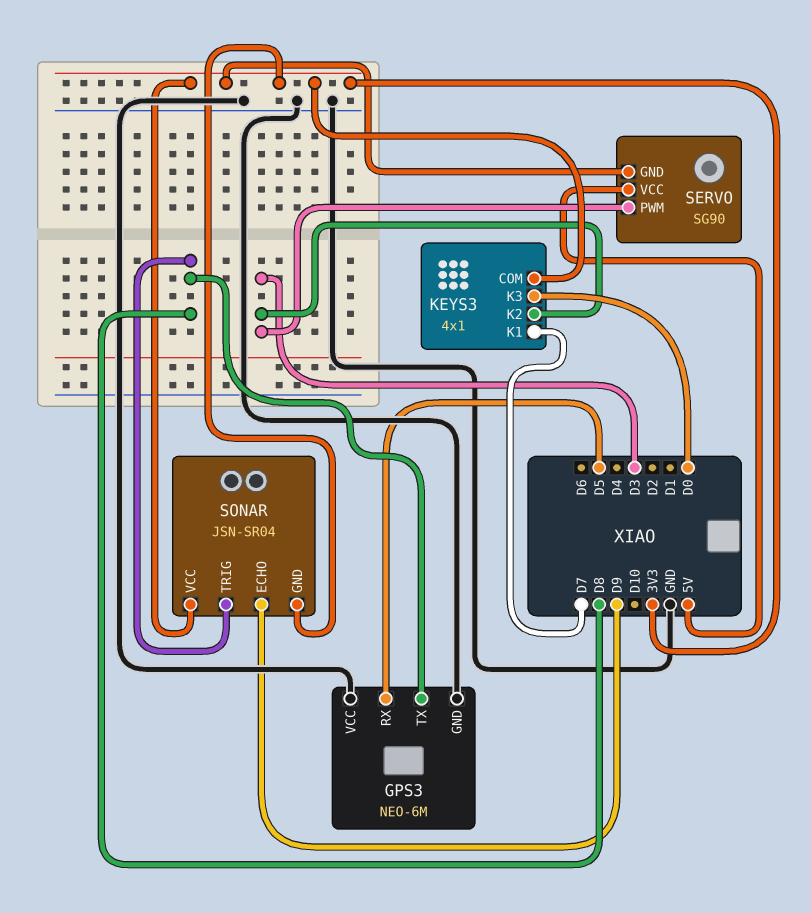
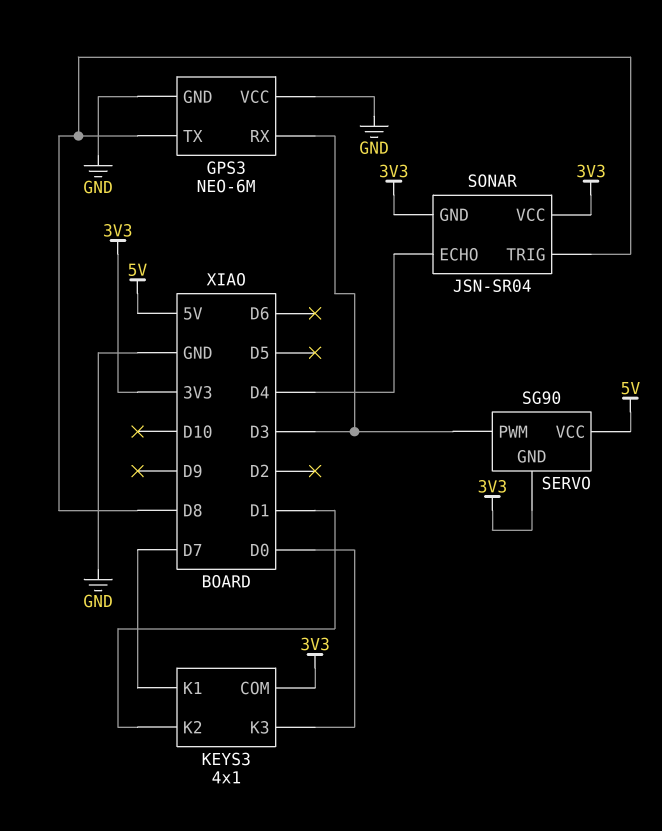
GPS3 pin RX: D5 -> D3
KEYS3 pin K2: D3 -> D1
SONAR pin ECHO: D9 -> D4

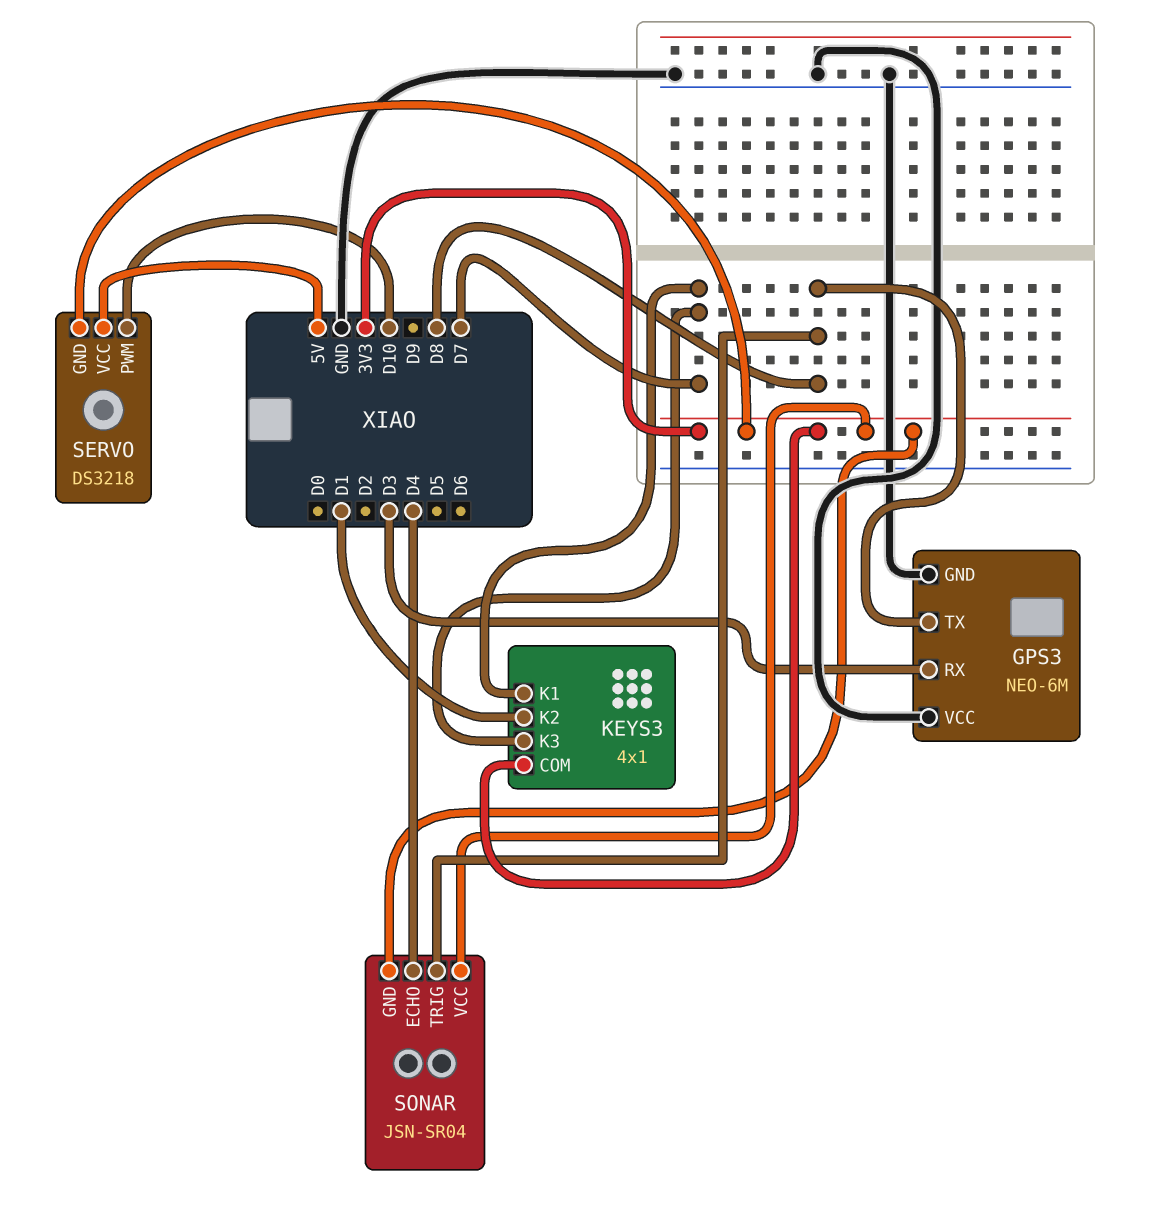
KEYS3 pin K3: D0 -> D7
SERVO: SG90 -> DS3218
SERVO pin PWM: D3 -> D10

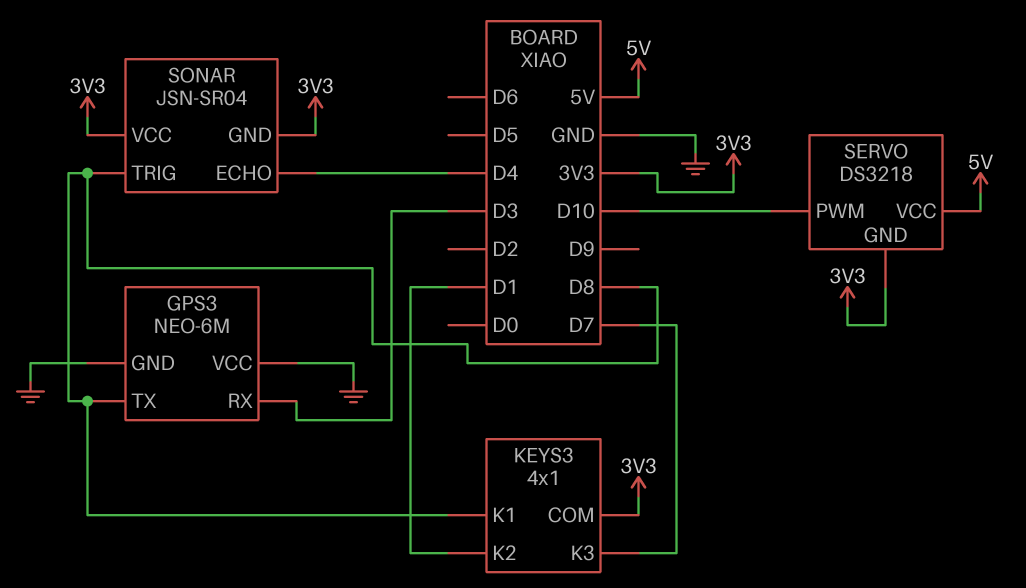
KEYS3 pin K1: D7 -> D8

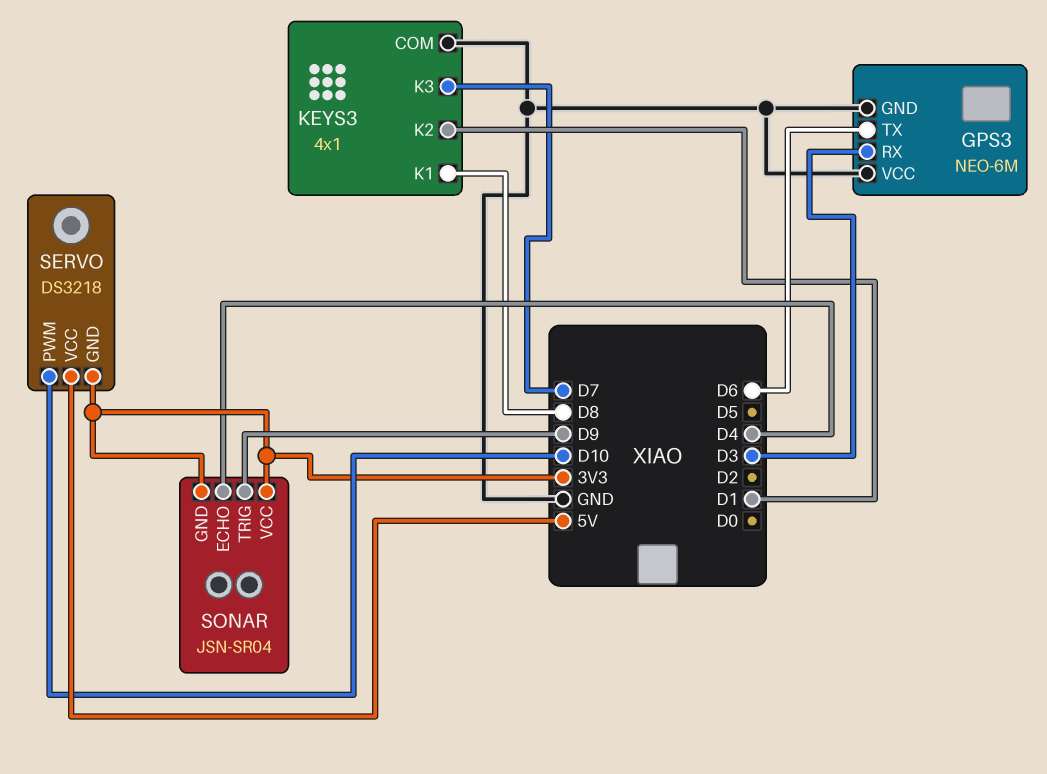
GPS3 pin TX: D8 -> D6
KEYS3 pin COM: 3V3 -> GND
SONAR pin TRIG: D8 -> D9

